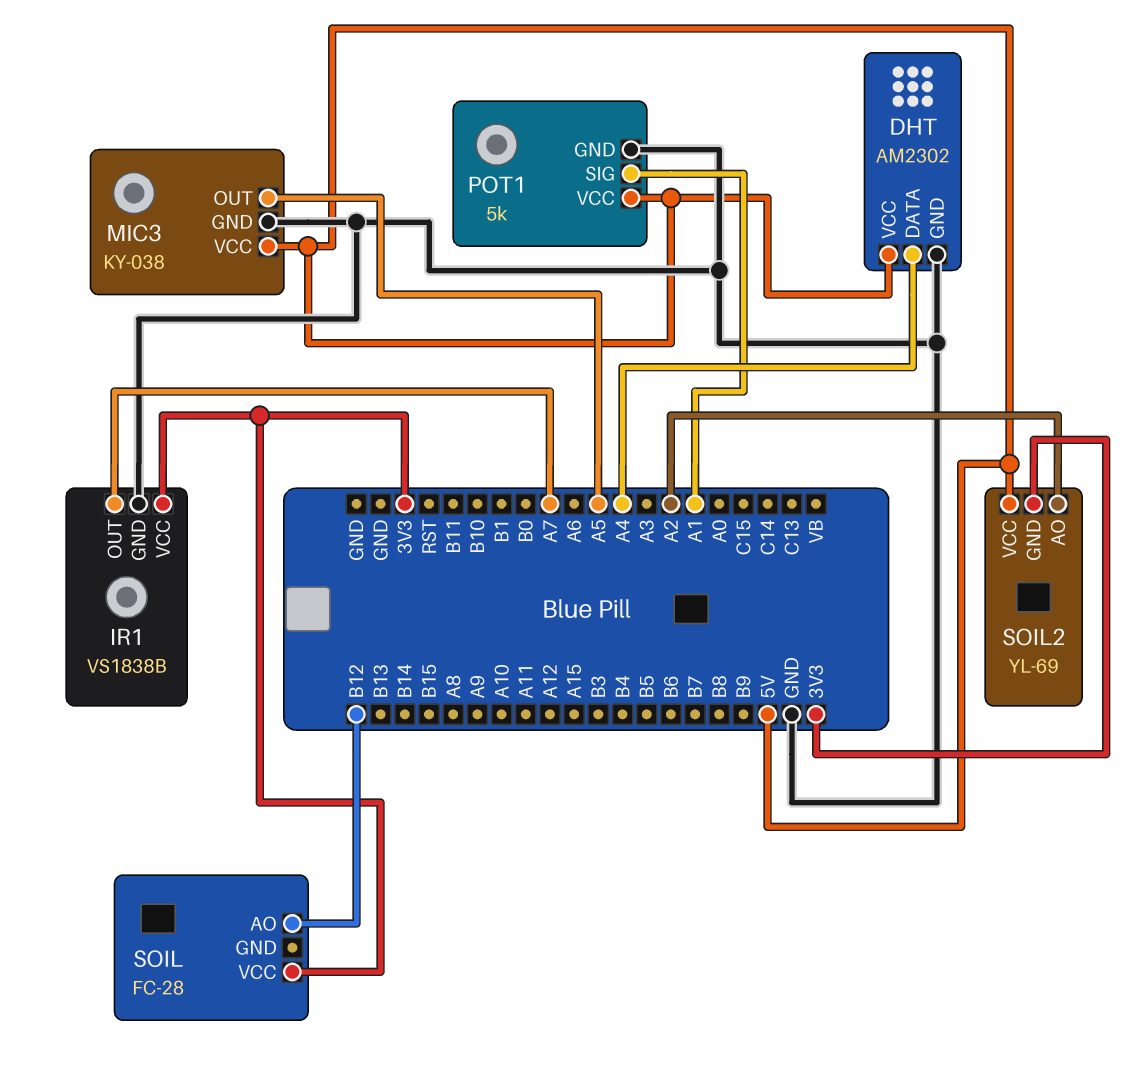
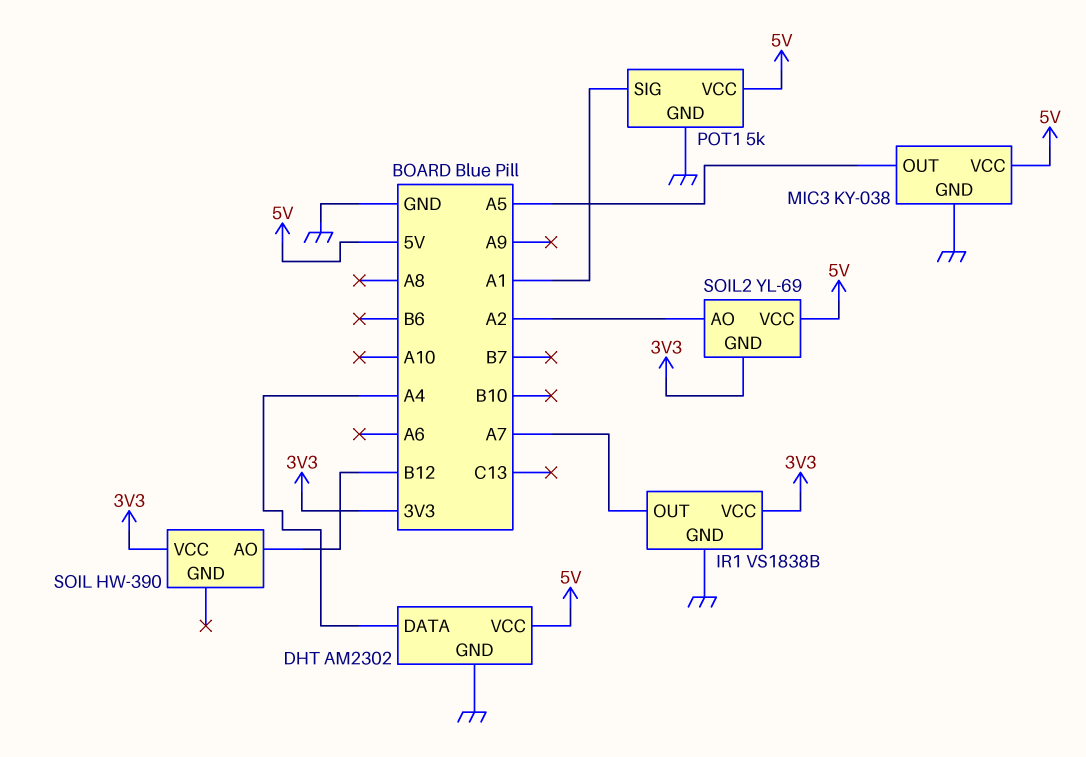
SOIL: FC-28 -> HW-390

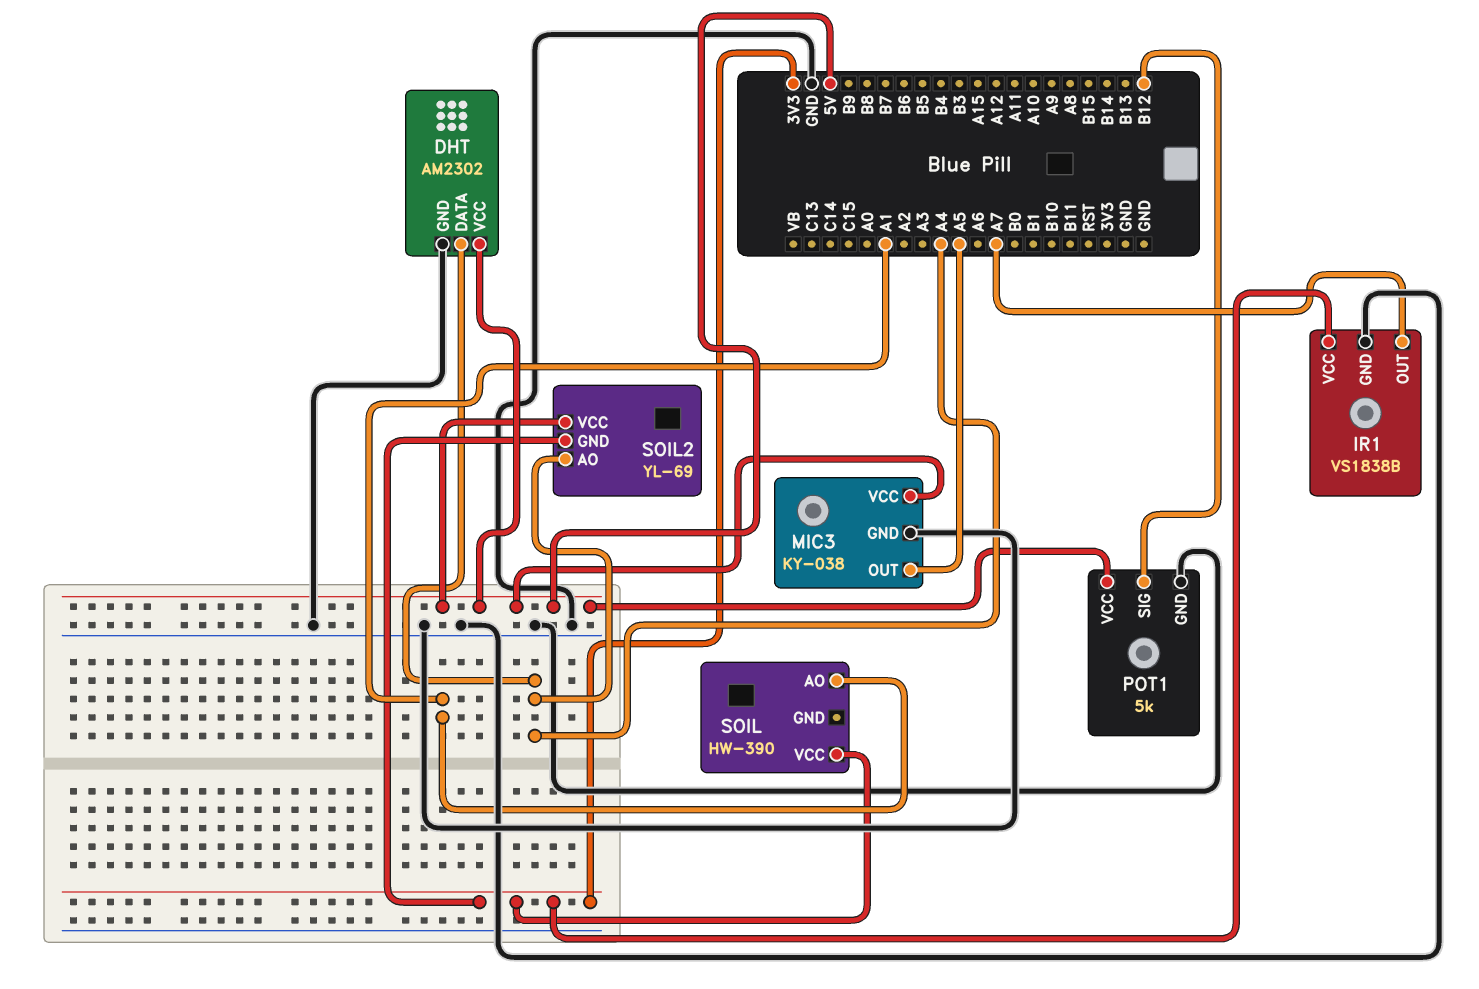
POT1 pin SIG: A1 -> B12
SOIL pin AO: B12 -> A1
SOIL2 pin AO: A2 -> A4

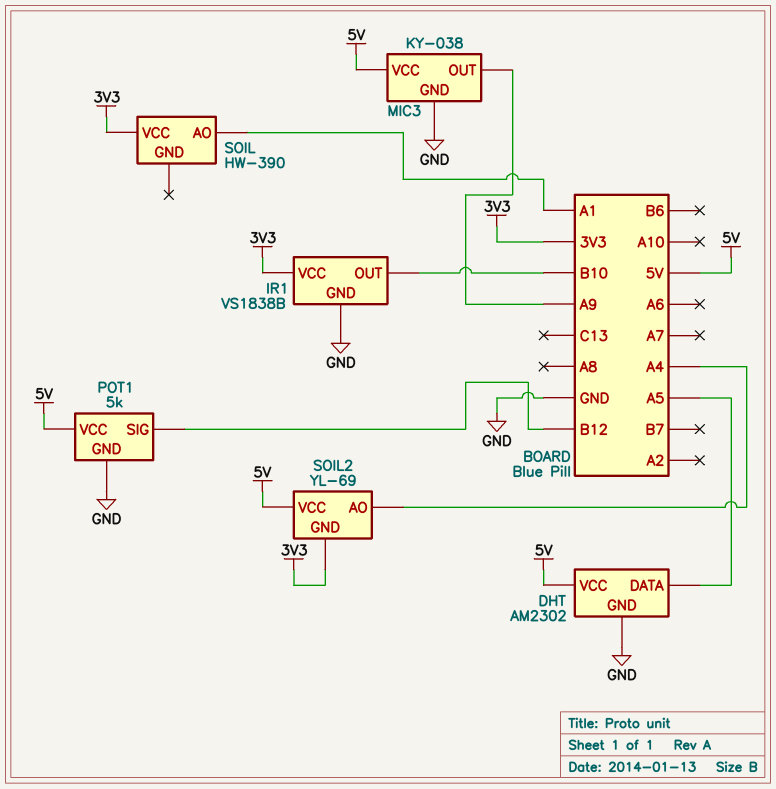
DHT pin DATA: A4 -> A5
IR1 pin OUT: A7 -> B10
MIC3 pin OUT: A5 -> A9

